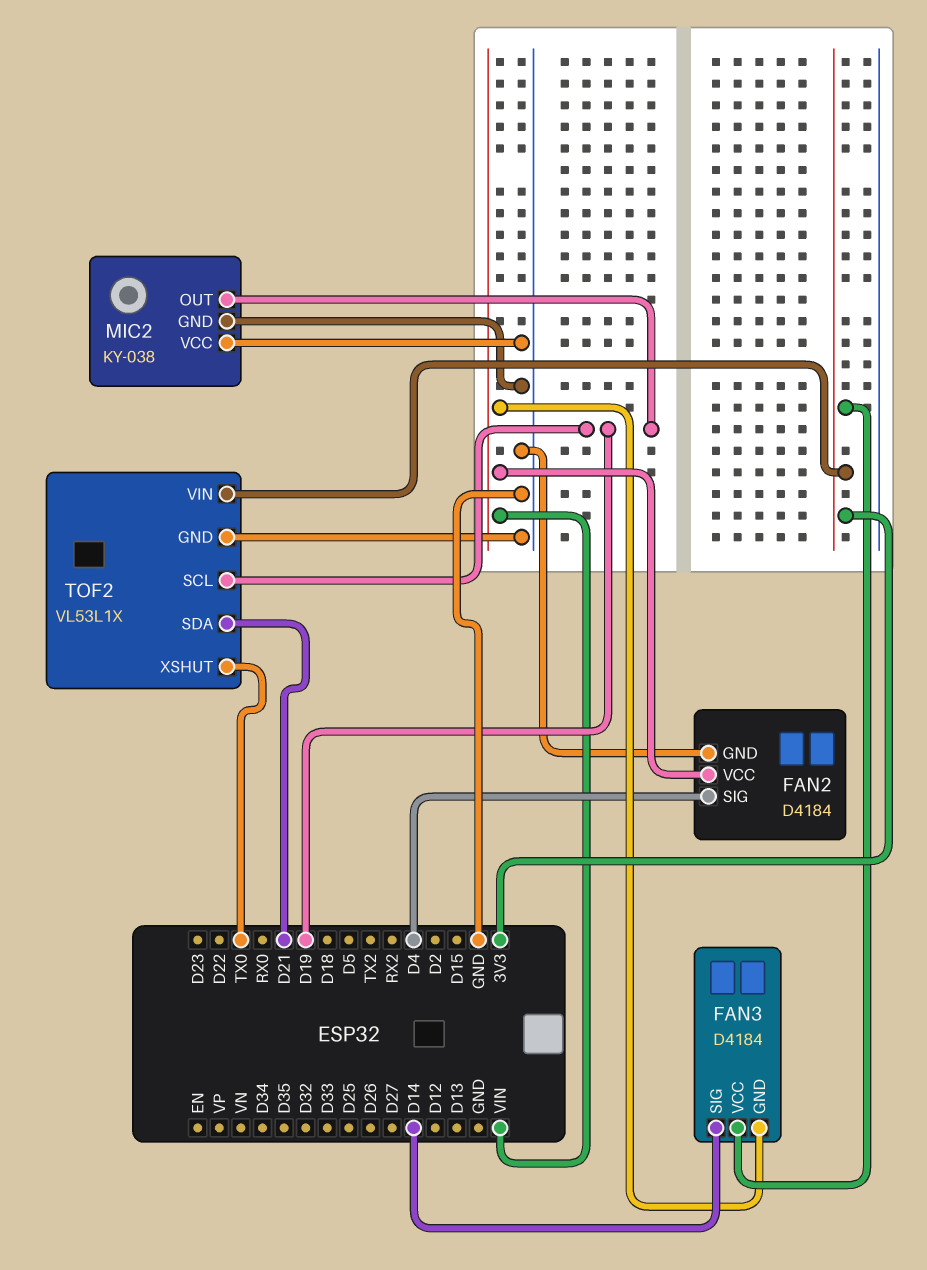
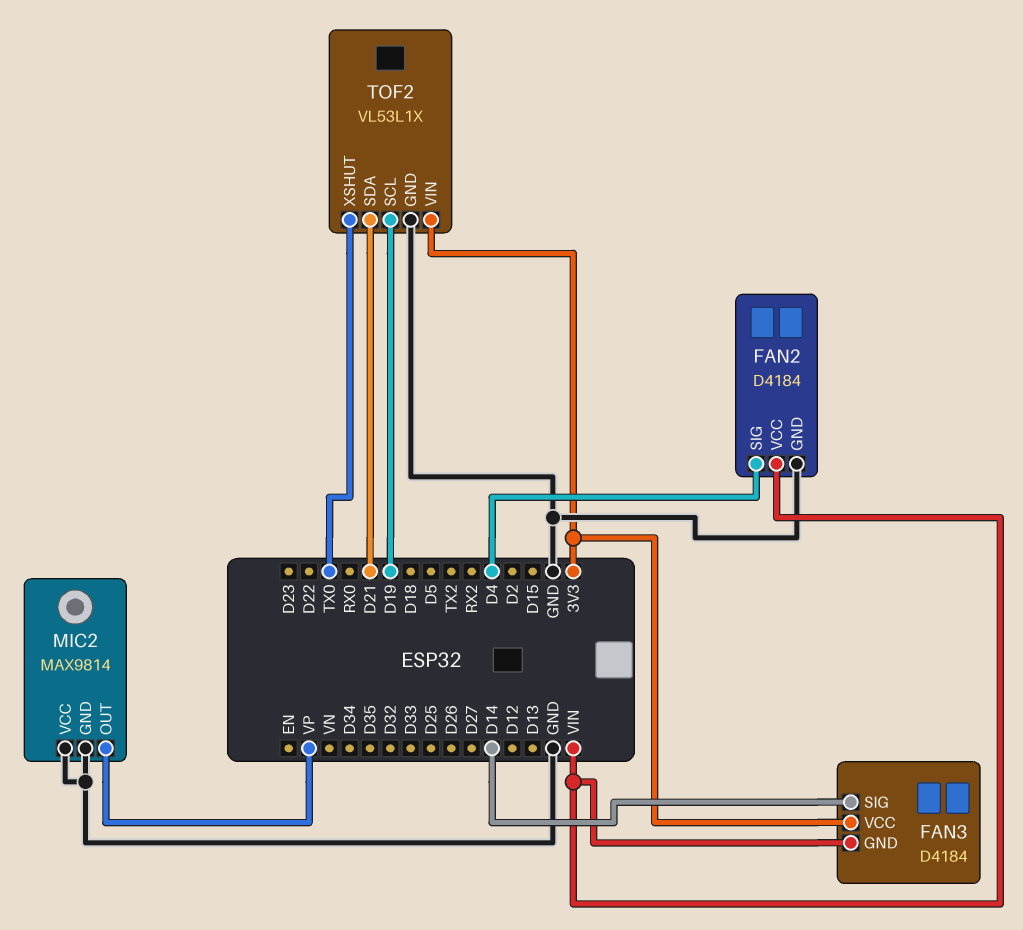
MIC2: KY-038 -> MAX9814
MIC2 pin OUT: D19 -> VP

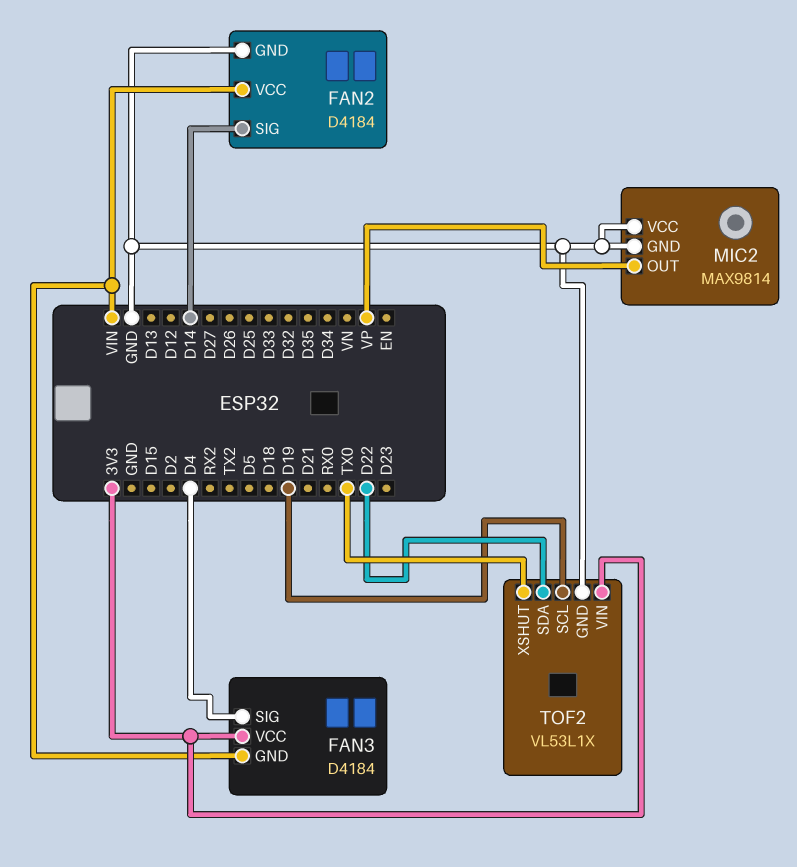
FAN2 pin SIG: D4 -> D14
FAN3 pin SIG: D14 -> D4
TOF2 pin SDA: D21 -> D22

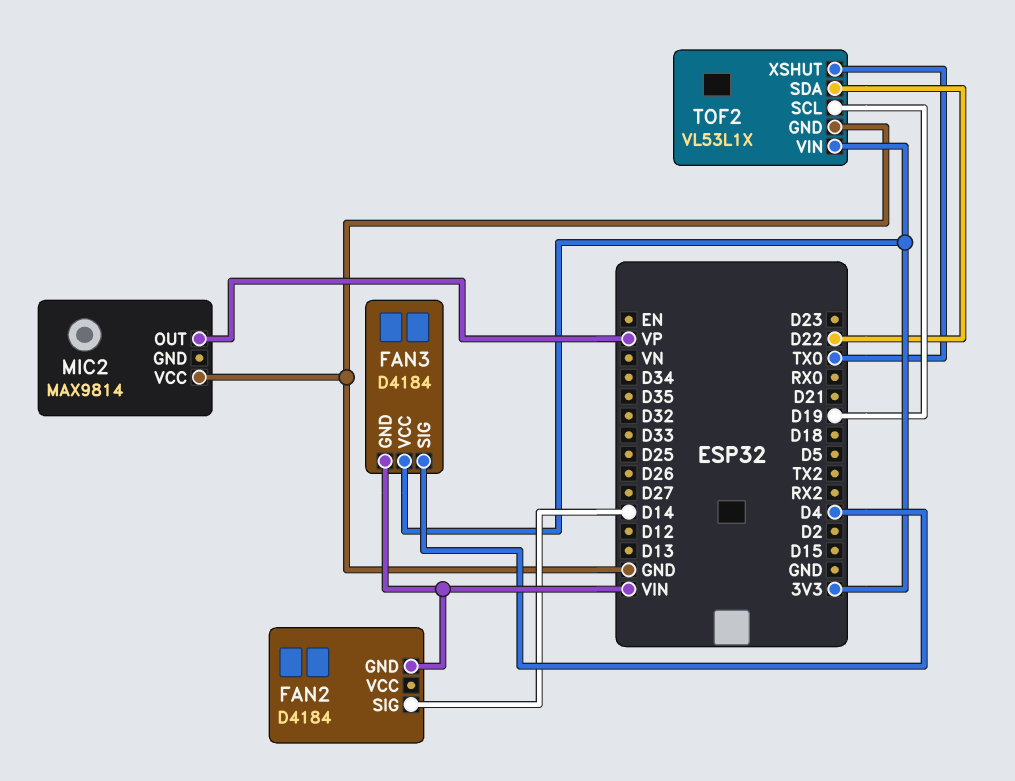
FAN2 pin GND: GND -> VIN
FAN2 pin VCC: VIN -> none
MIC2 pin GND: GND -> none

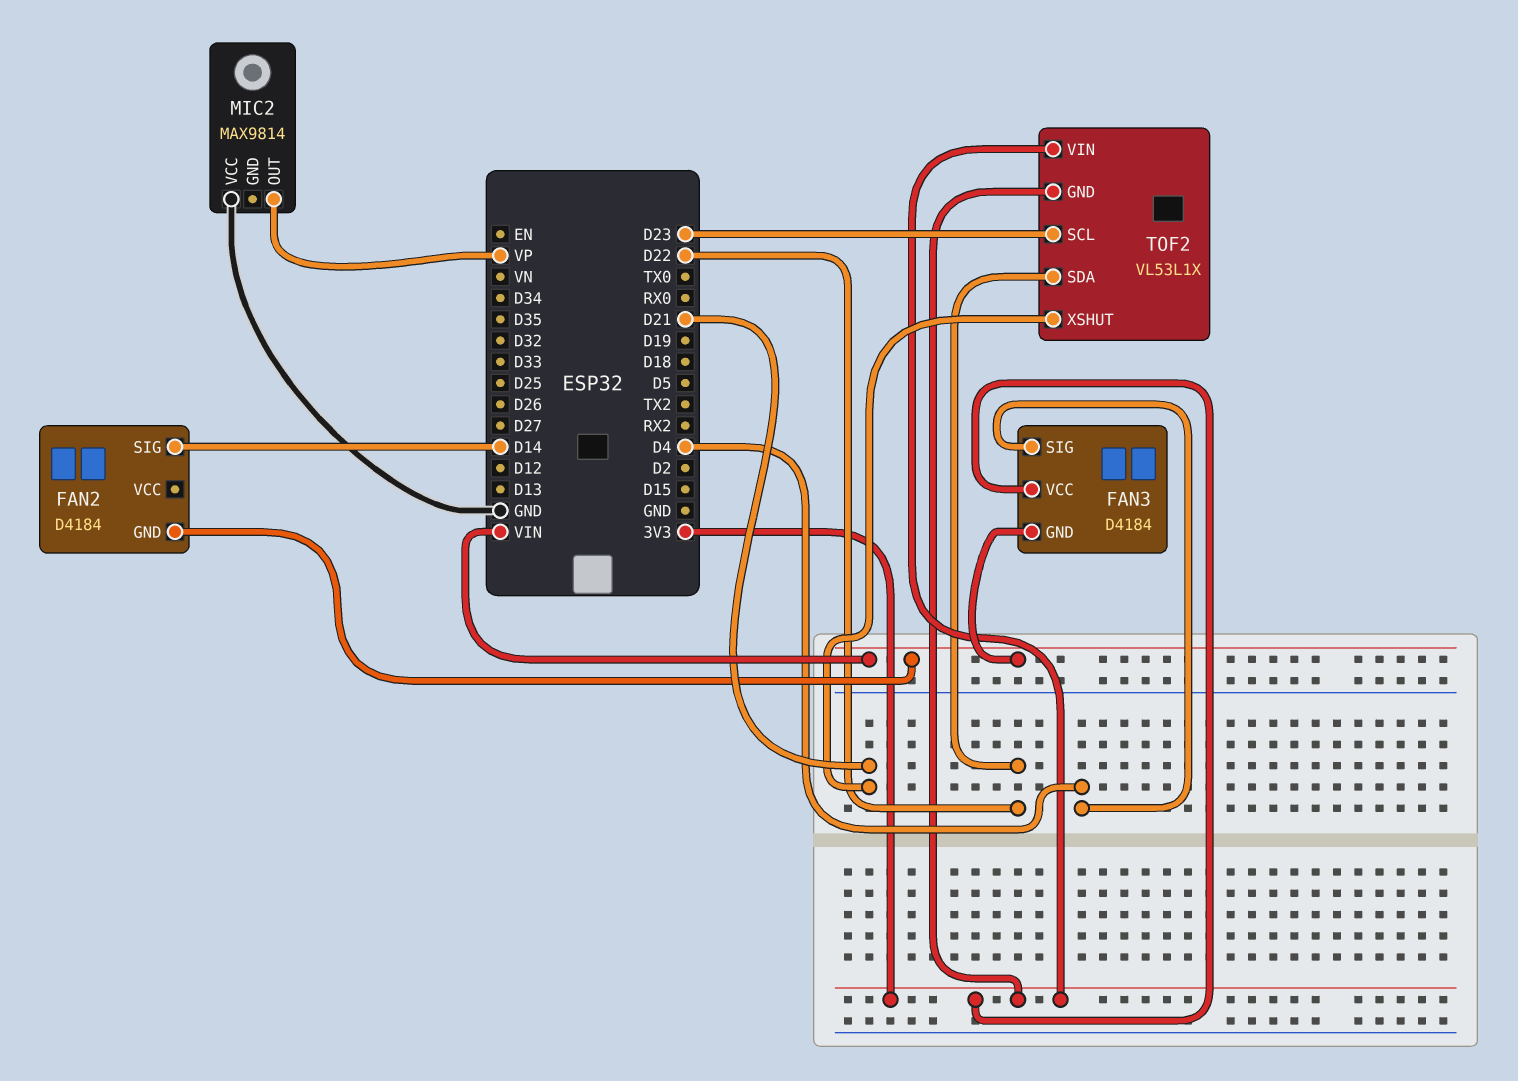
TOF2 pin GND: GND -> 3V3
TOF2 pin SCL: D19 -> D23
TOF2 pin XSHUT: TX0 -> D21

